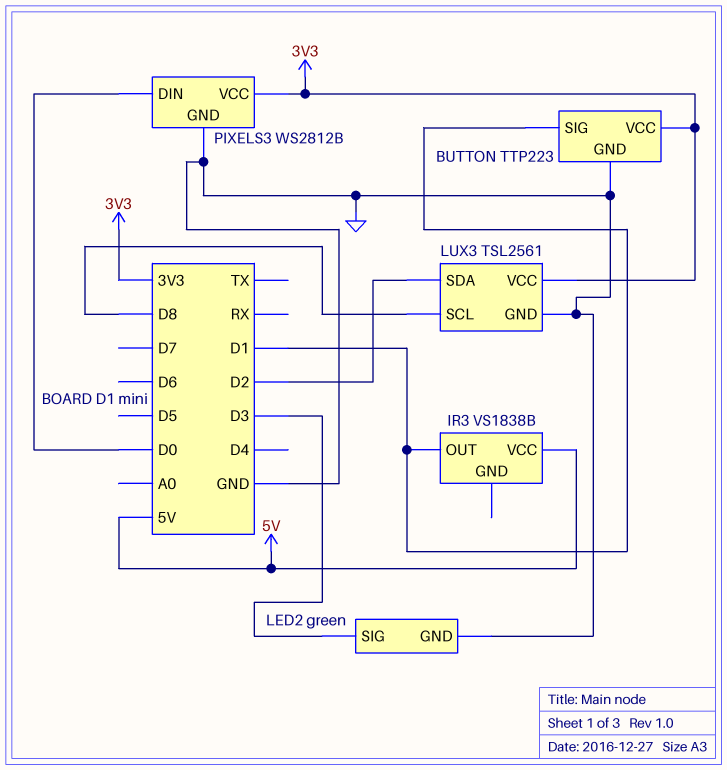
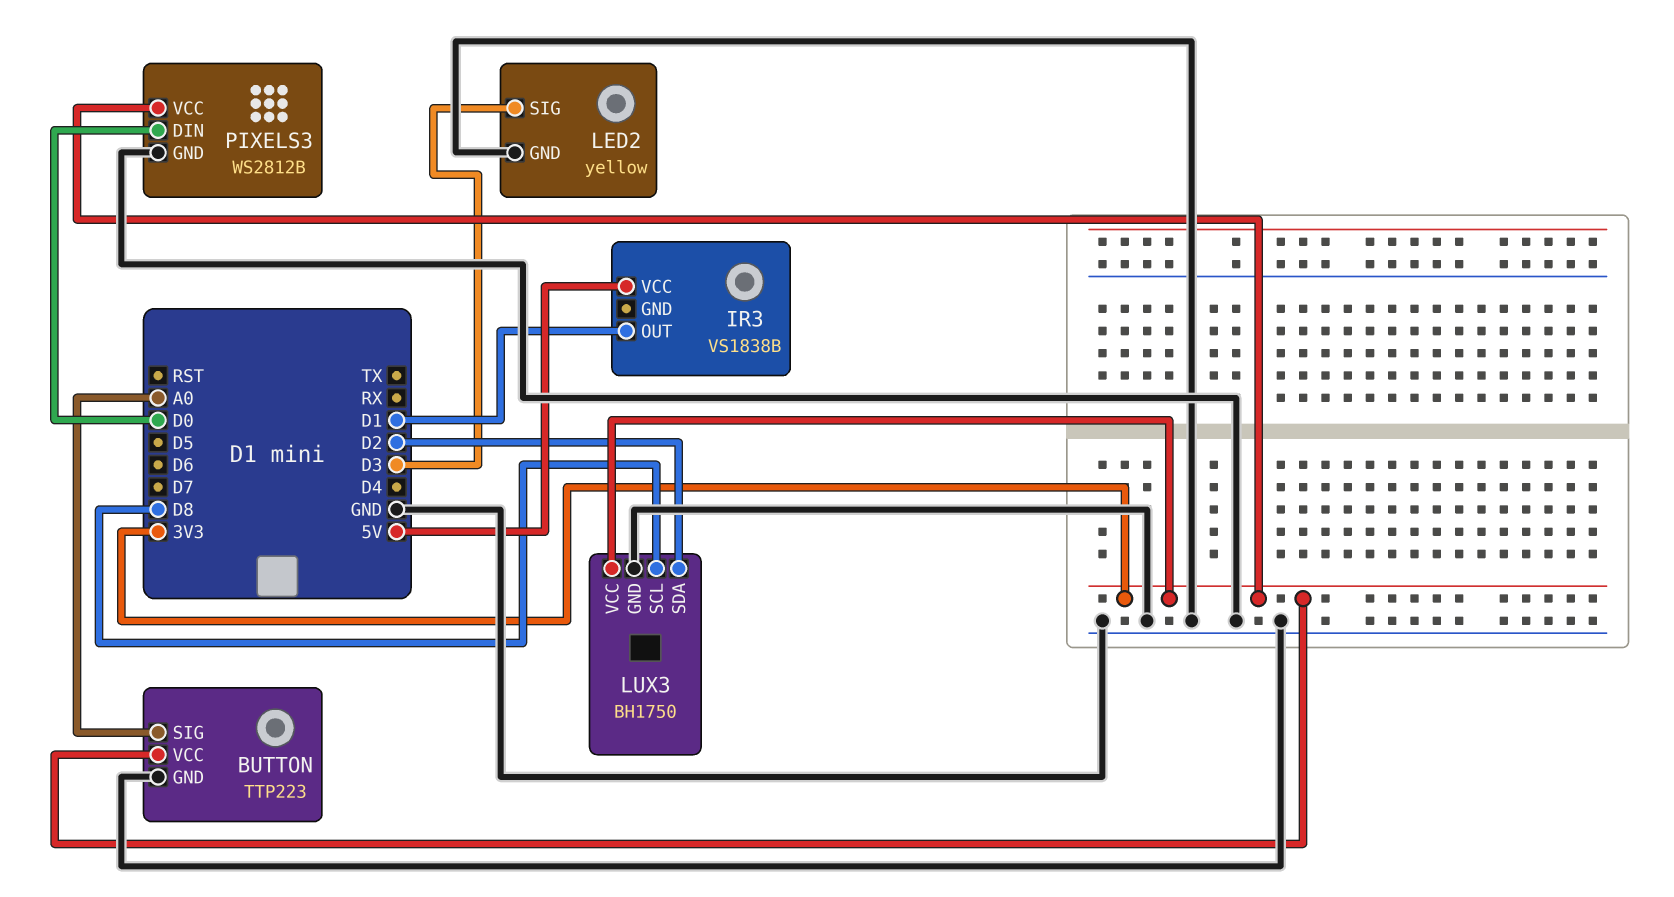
BUTTON pin SIG: D1 -> A0
LED2: green -> yellow
LUX3: TSL2561 -> BH1750

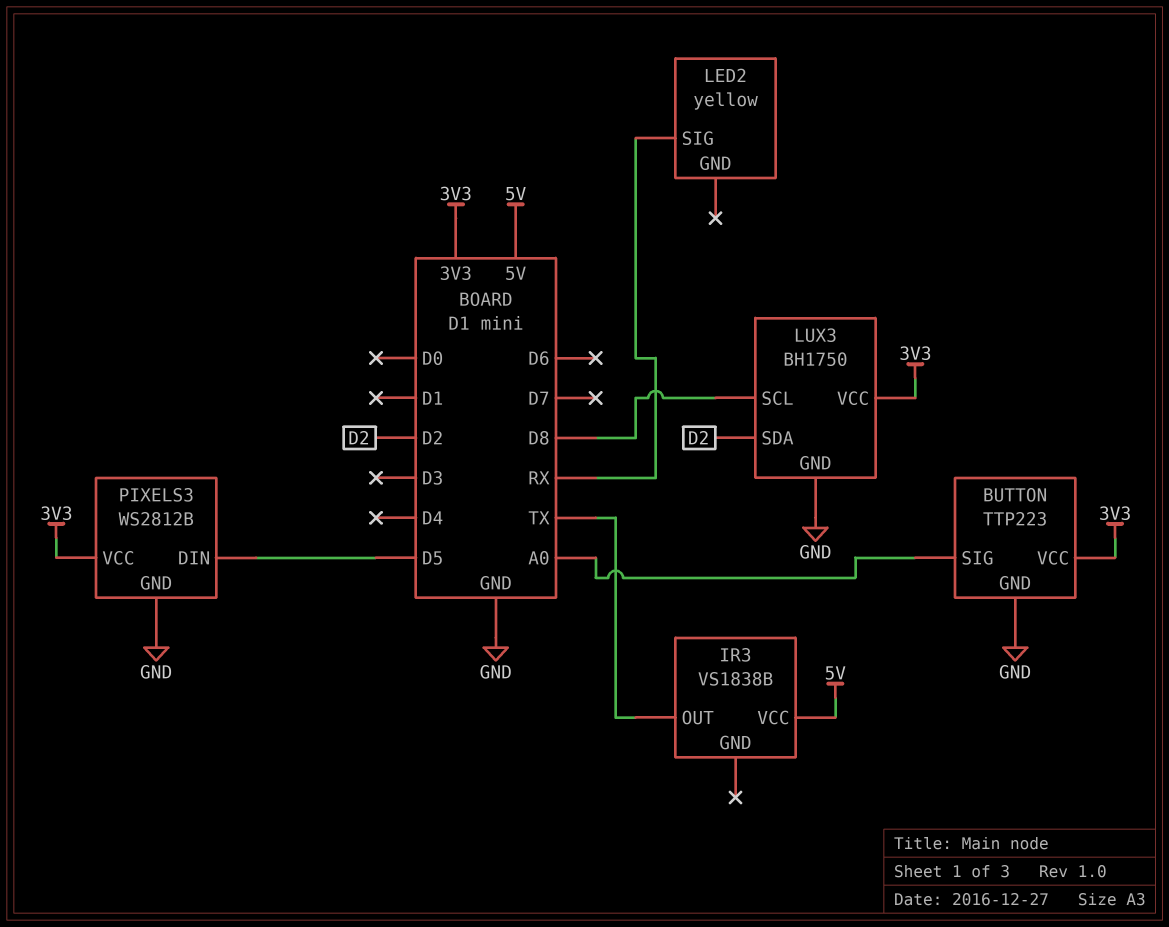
IR3 pin OUT: D1 -> TX
LED2 pin GND: GND -> none
LED2 pin SIG: D3 -> RX
PIXELS3 pin DIN: D0 -> D5

